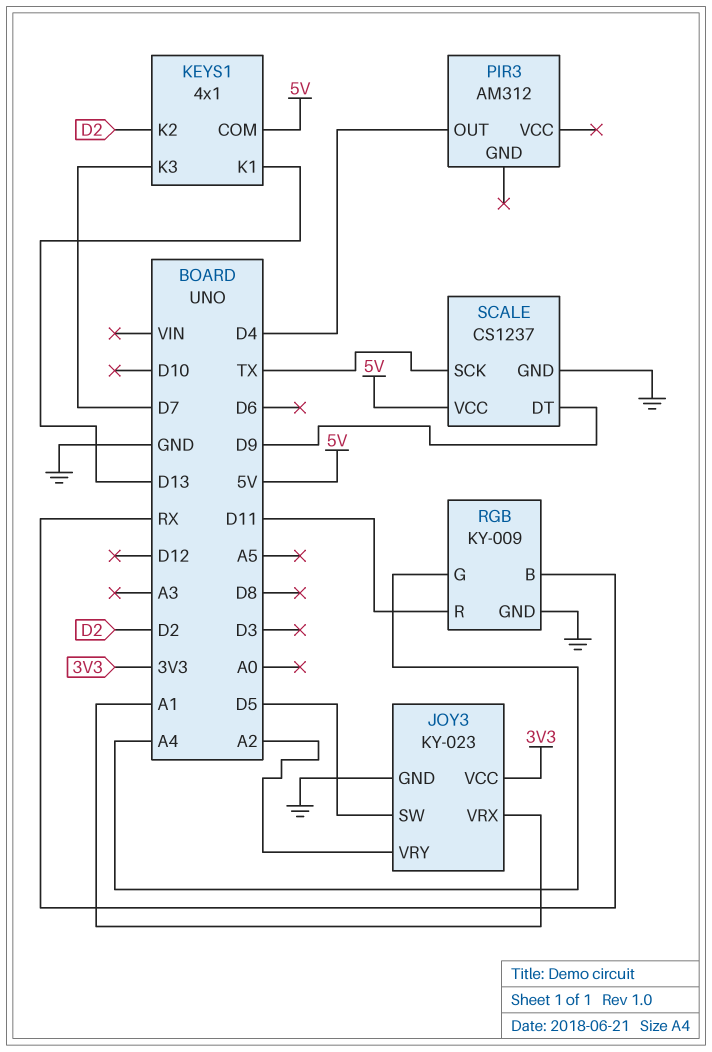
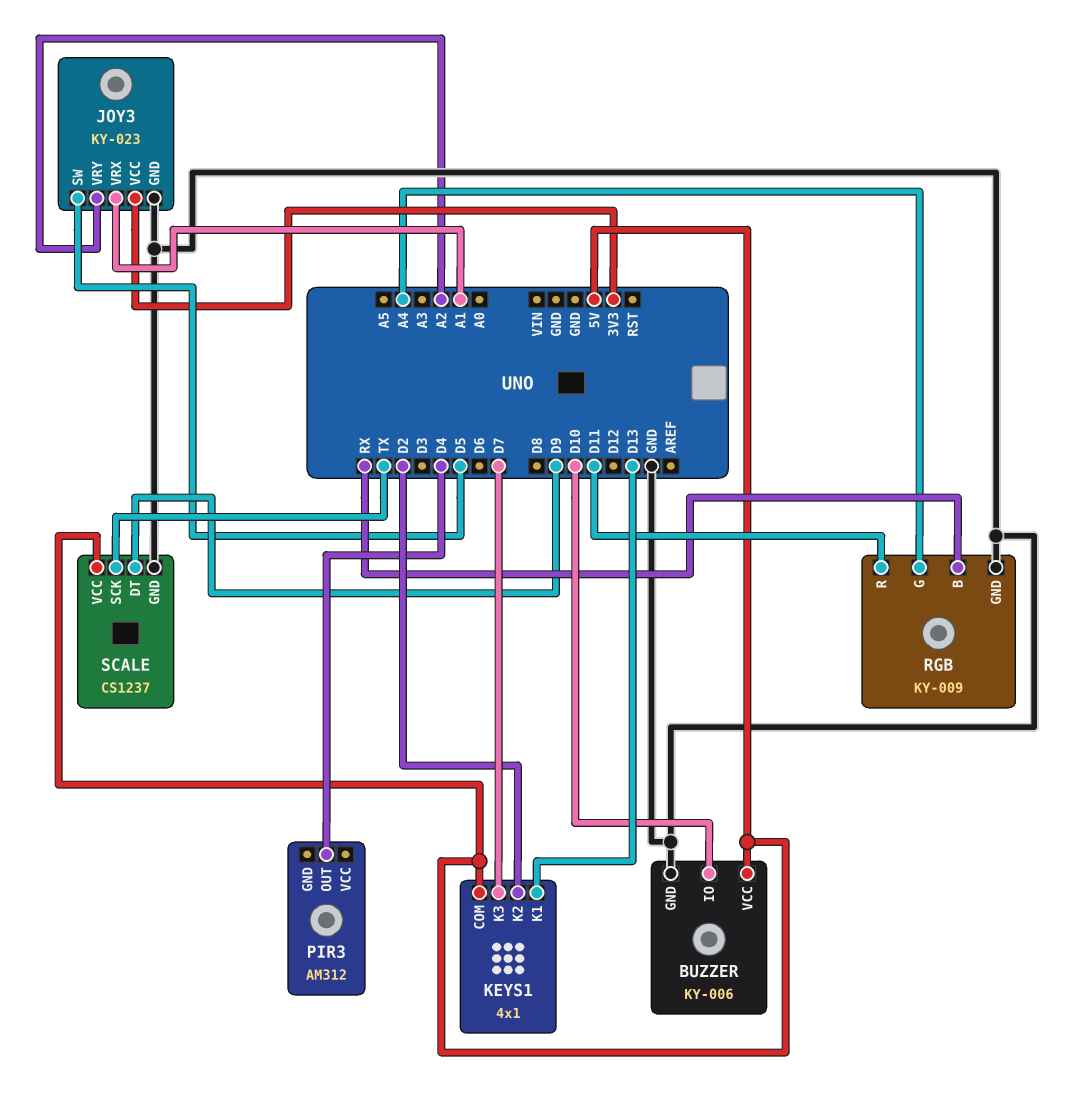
BUZZER: none -> KY-006
BUZZER pin GND: none -> GND
BUZZER pin IO: none -> D10
BUZZER pin VCC: none -> 5V

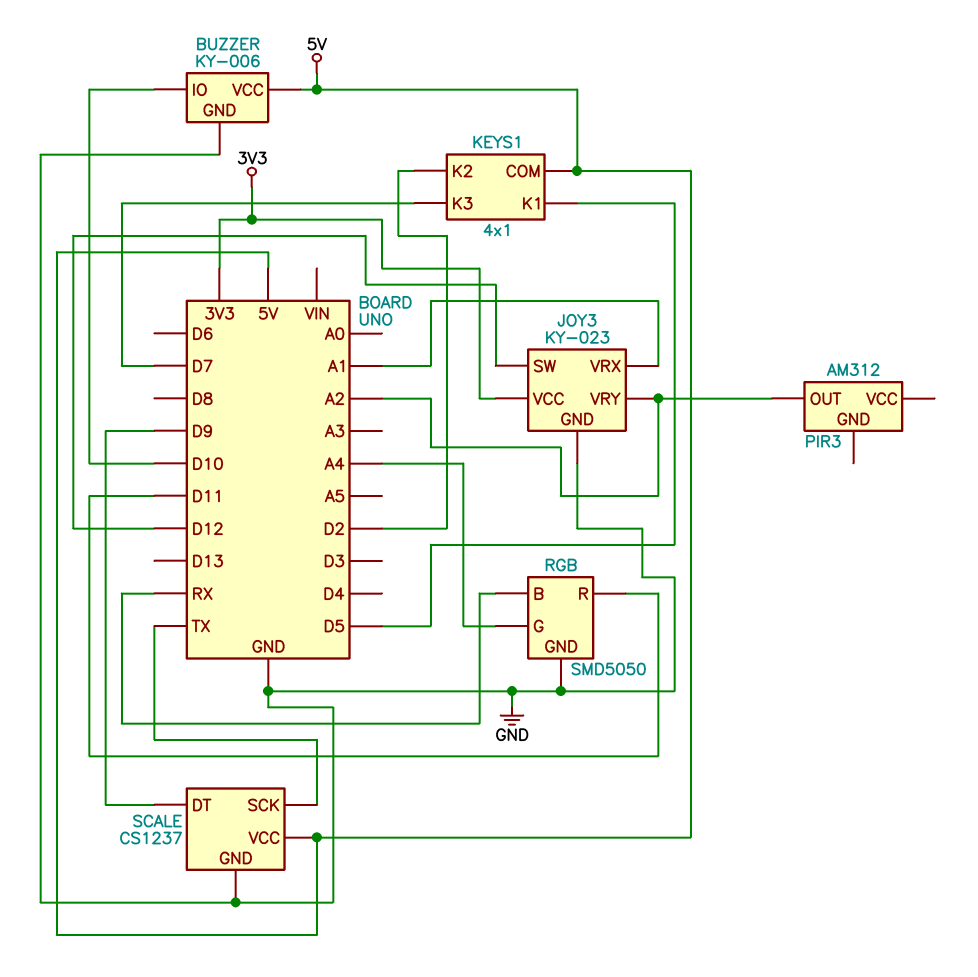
JOY3 pin SW: D5 -> D12
KEYS1 pin K1: D13 -> D5
PIR3 pin OUT: D4 -> A2
RGB: KY-009 -> SMD5050

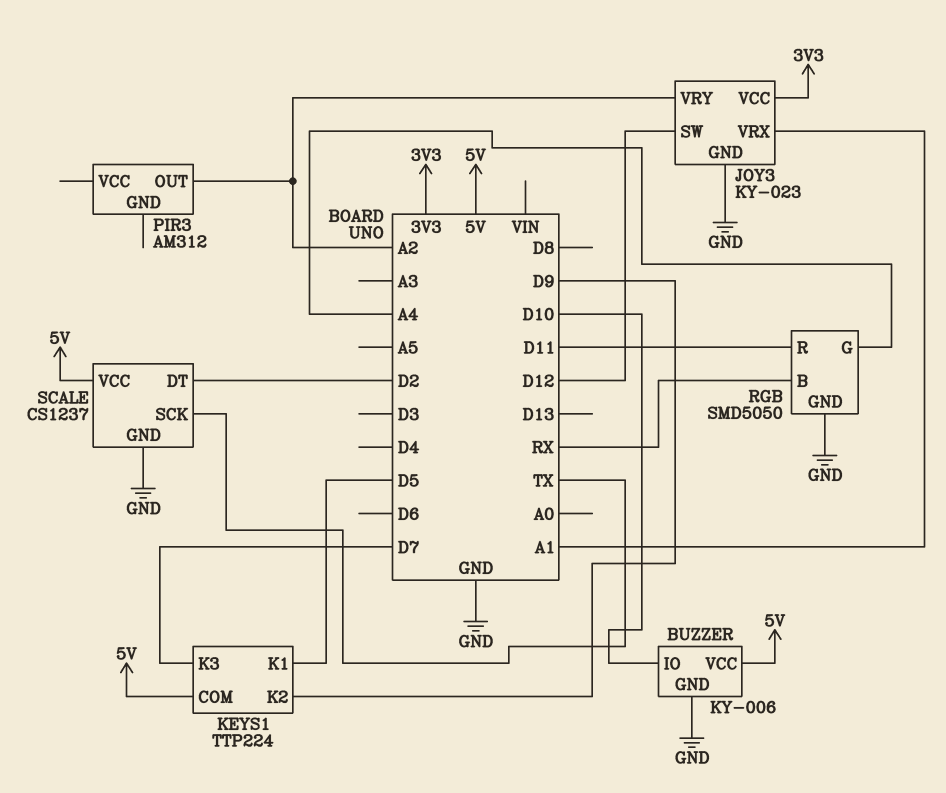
KEYS1: 4x1 -> TTP224
KEYS1 pin K2: D2 -> D9
SCALE pin DT: D9 -> D2

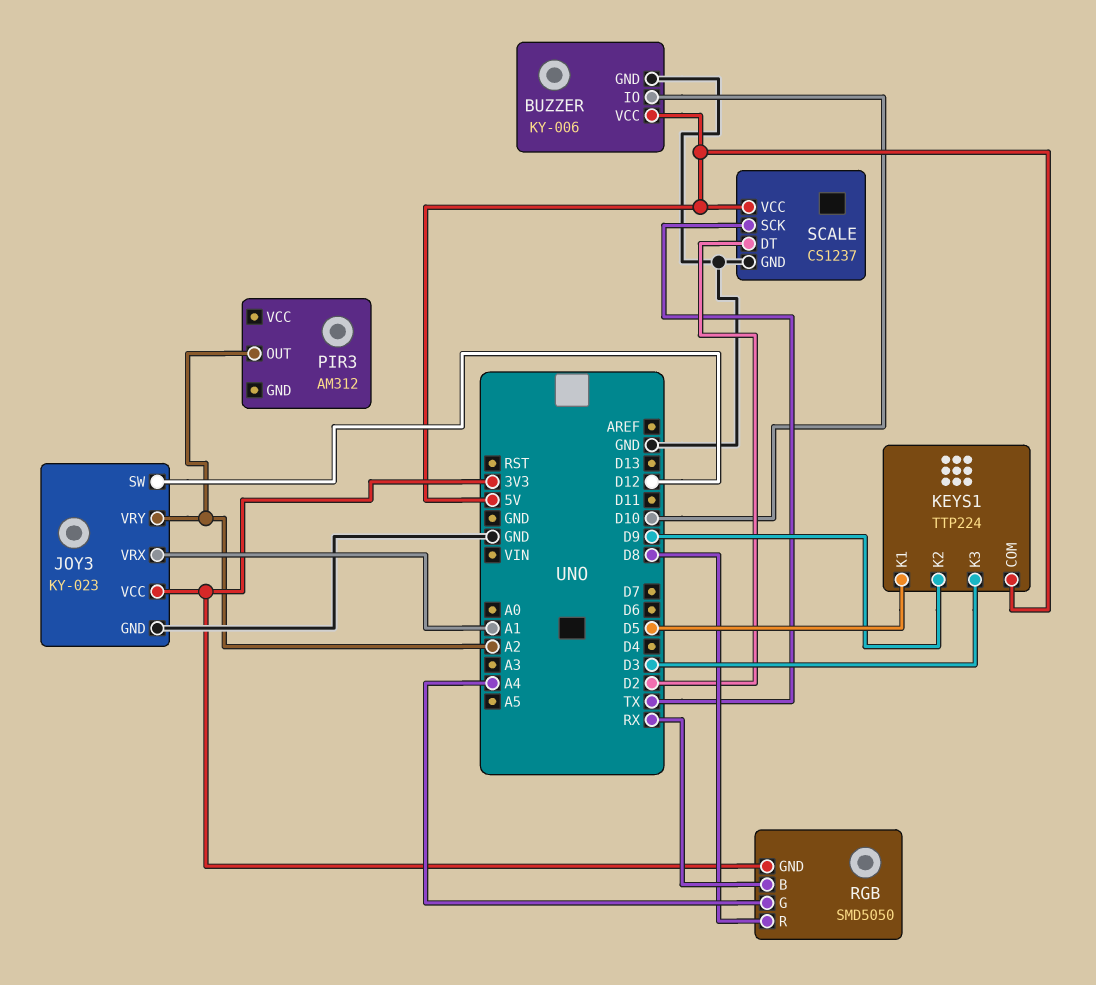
KEYS1 pin K3: D7 -> D3
RGB pin GND: GND -> 3V3
RGB pin R: D11 -> D8

